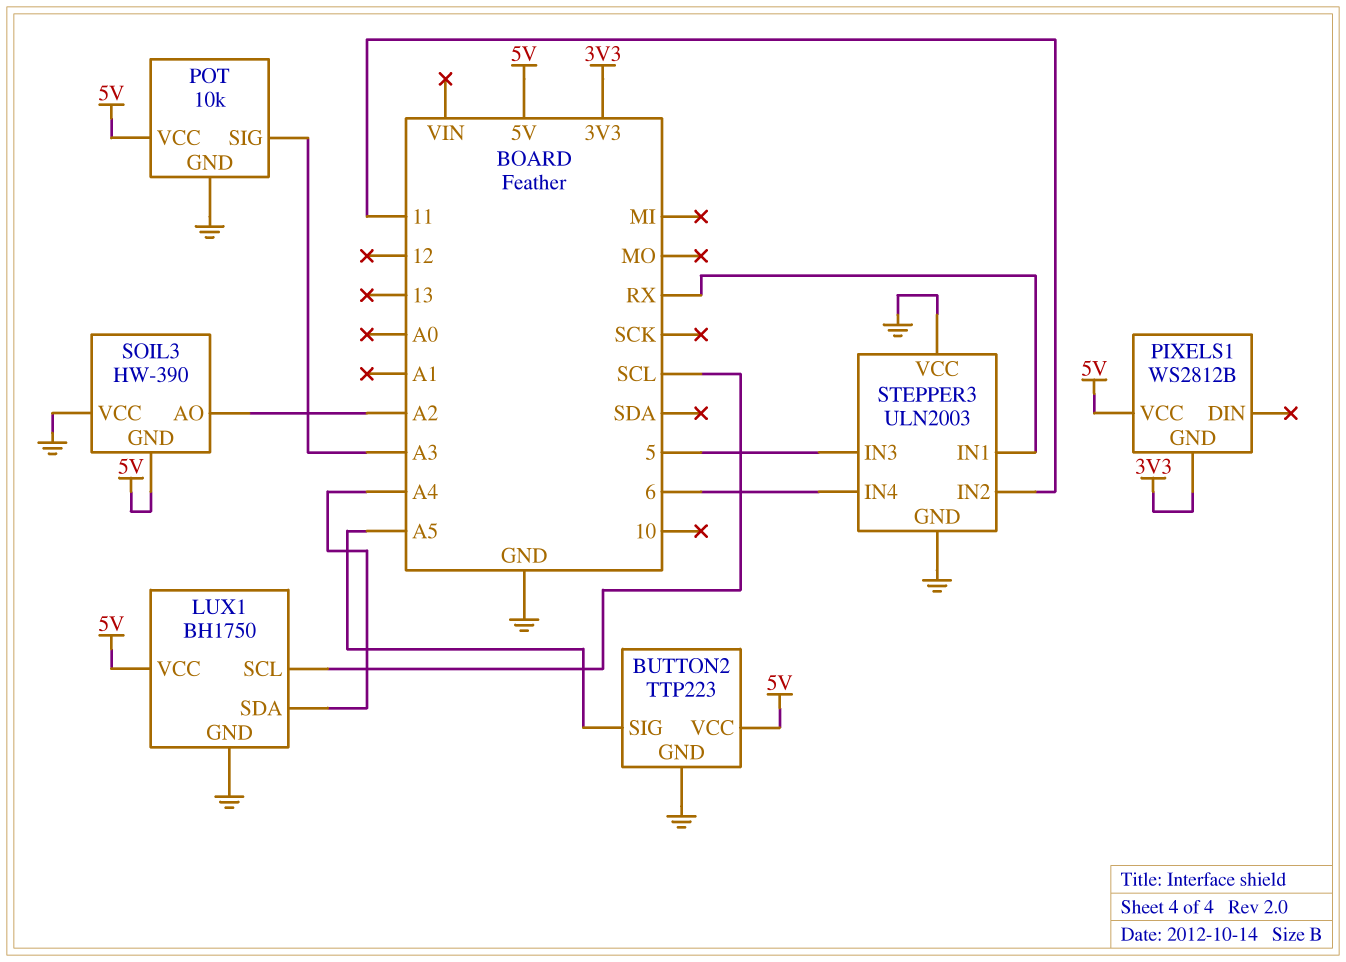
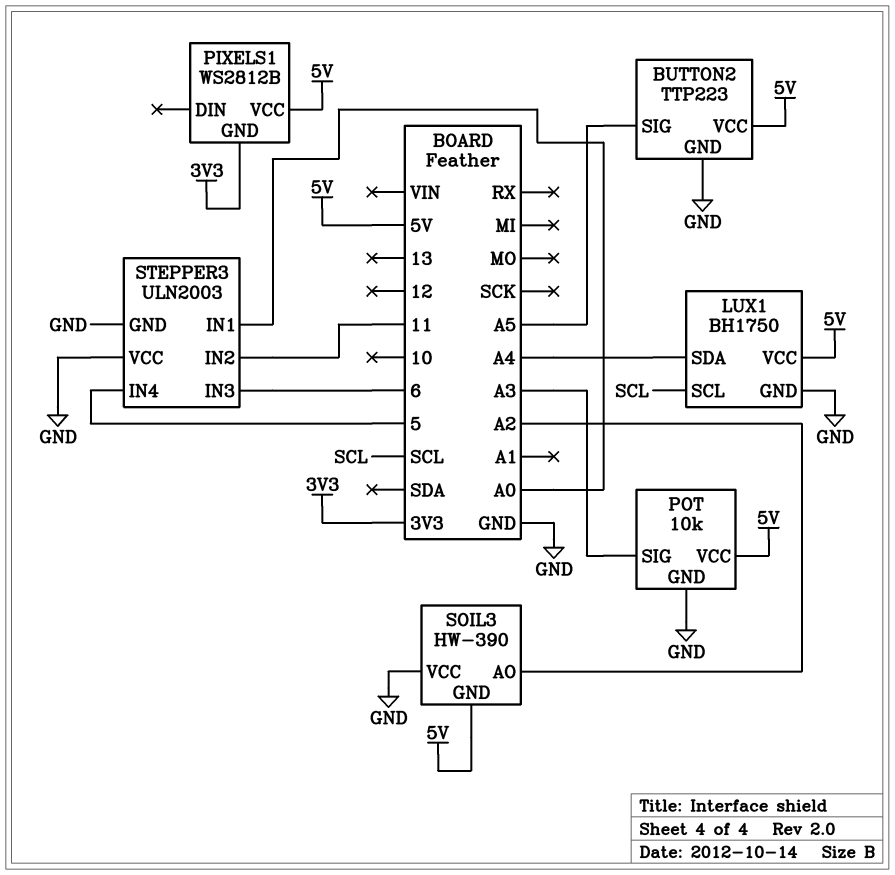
STEPPER3 pin IN1: RX -> A0
STEPPER3 pin IN3: 5 -> 6
STEPPER3 pin IN4: 6 -> 5

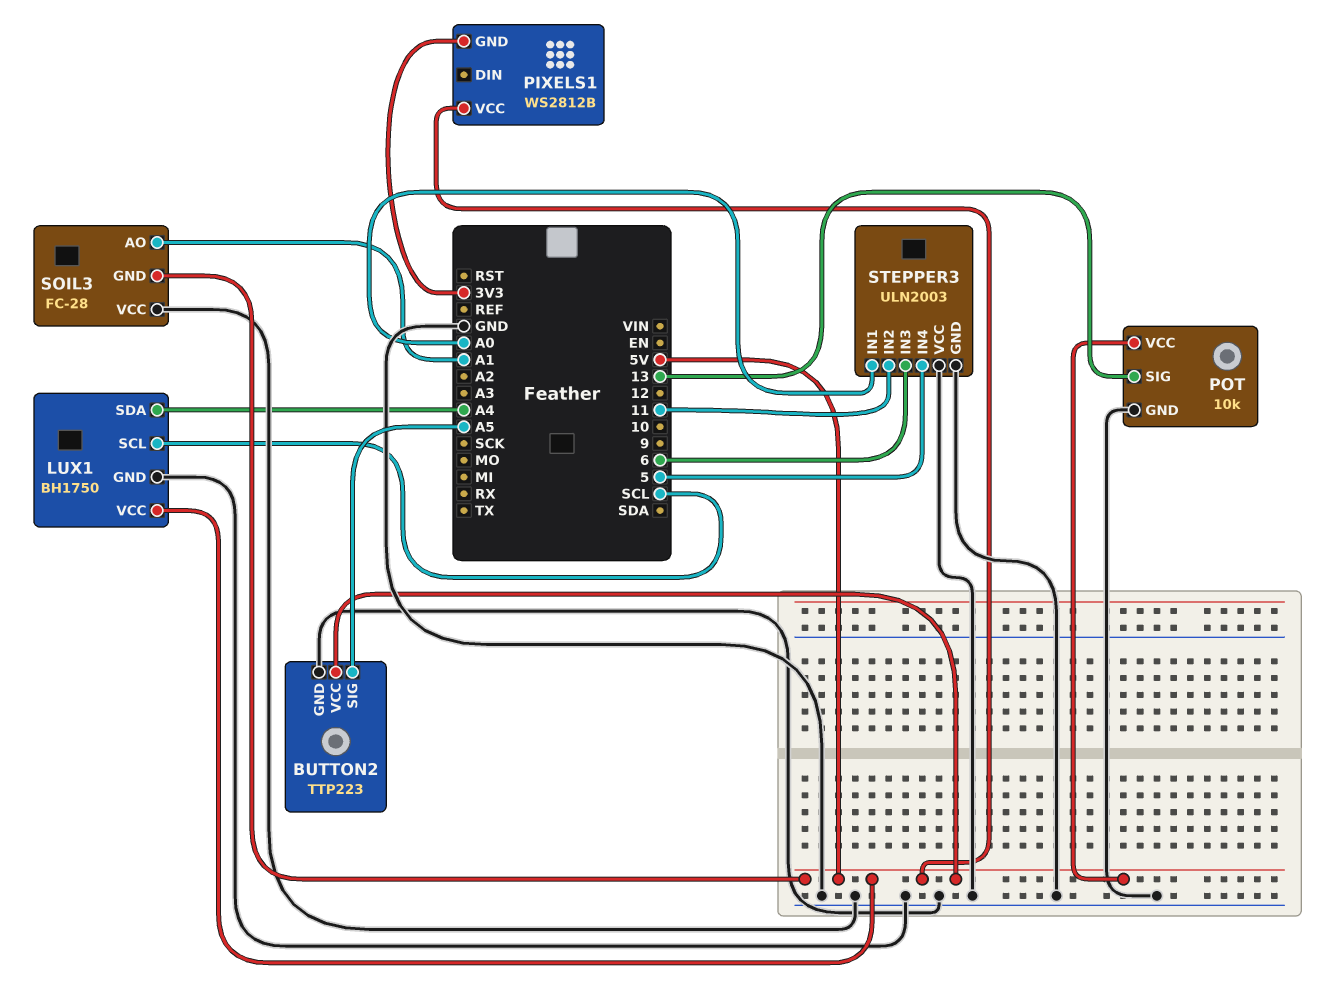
POT pin SIG: A3 -> 13
SOIL3: HW-390 -> FC-28
SOIL3 pin AO: A2 -> A1

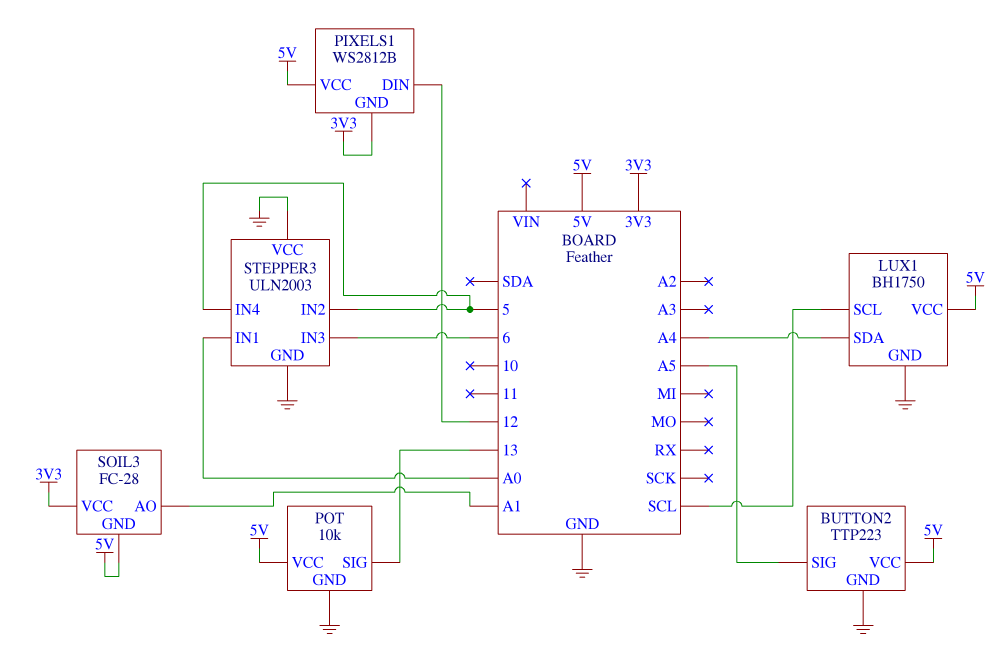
PIXELS1 pin DIN: none -> 12
SOIL3 pin VCC: GND -> 3V3
STEPPER3 pin IN2: 11 -> 5

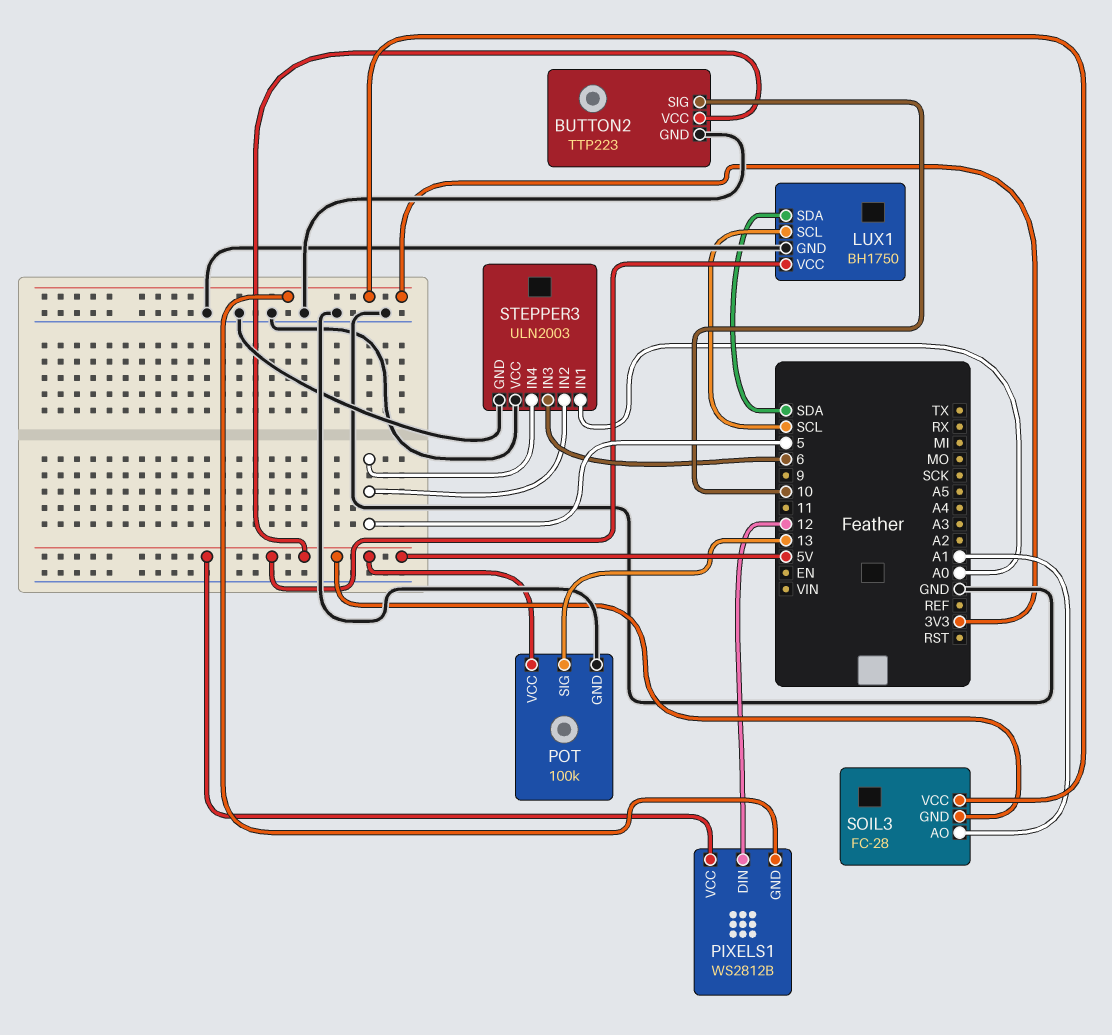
BUTTON2 pin SIG: A5 -> 10
LUX1 pin SDA: A4 -> SDA
POT: 10k -> 100k

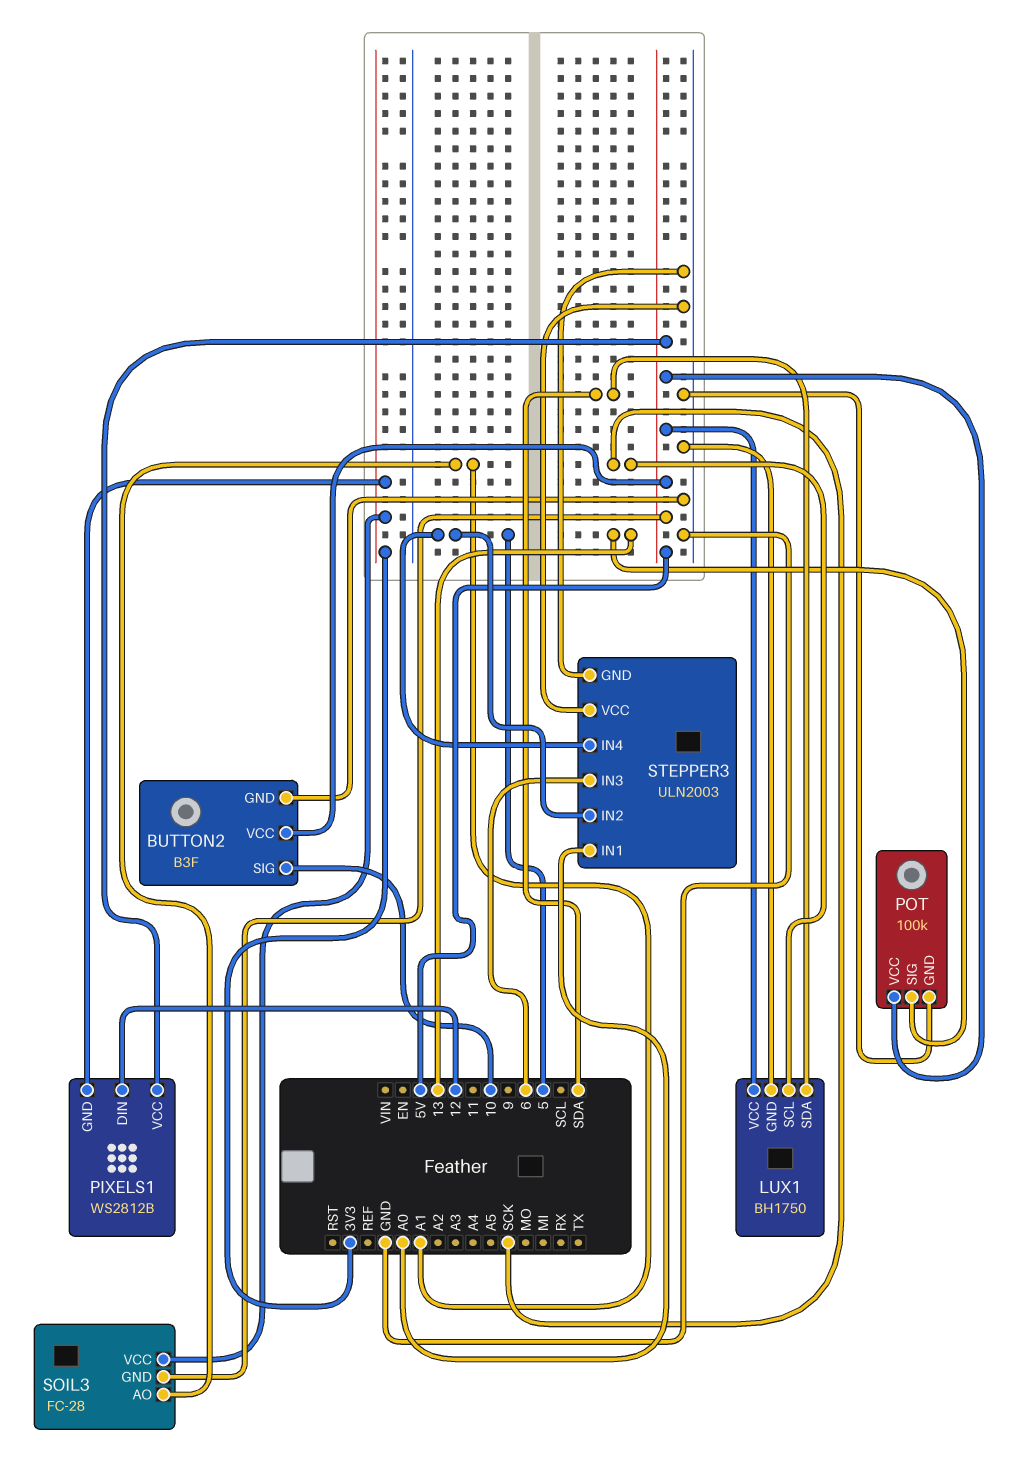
BUTTON2: TTP223 -> B3F
LUX1 pin SCL: SCL -> SCK

